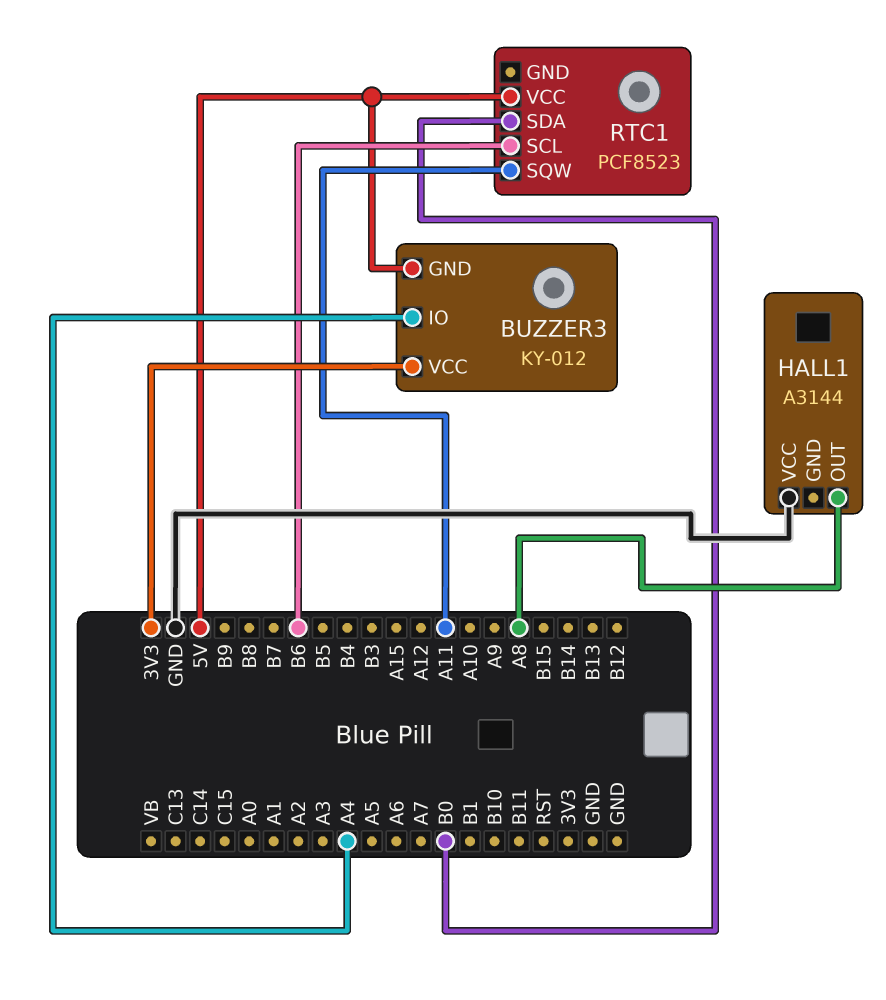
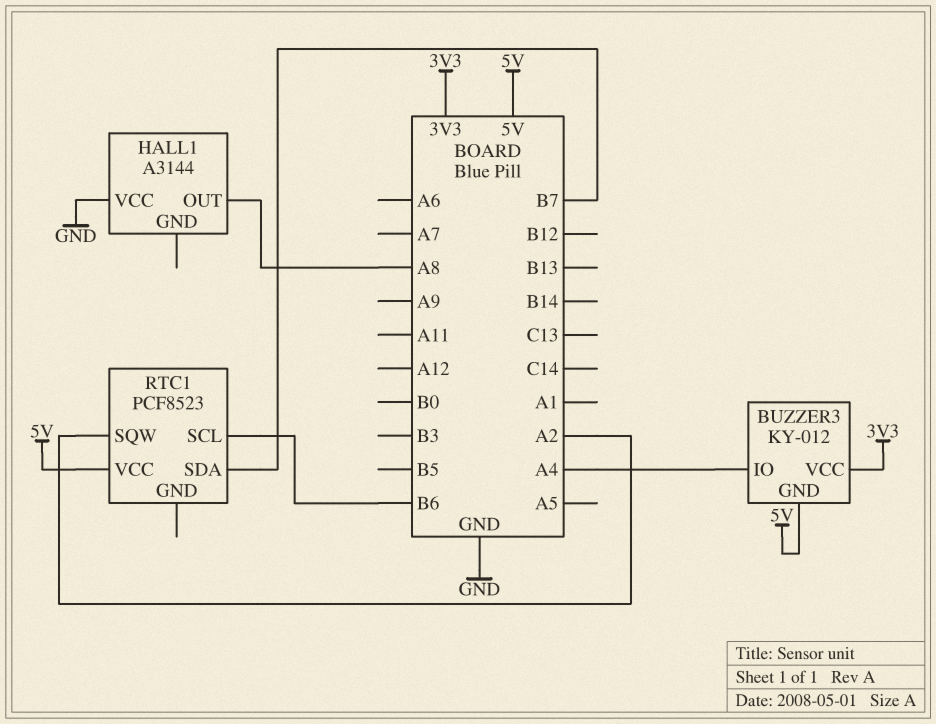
RTC1 pin SDA: B0 -> B7
RTC1 pin SQW: A11 -> A2

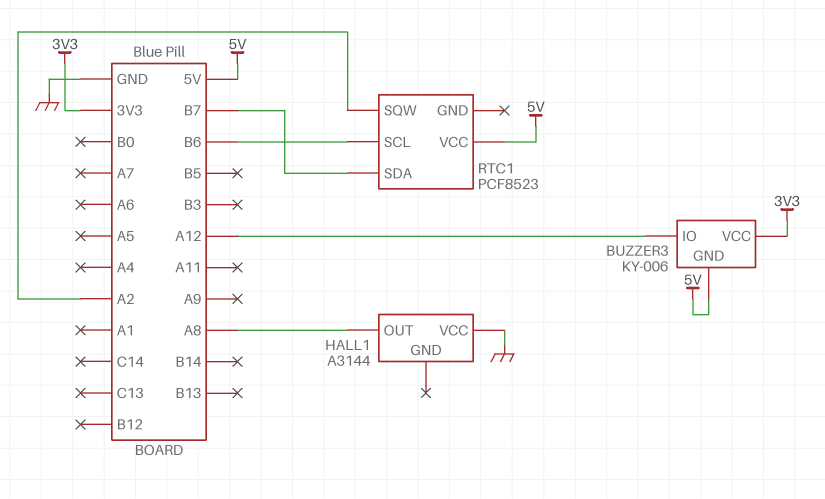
BUZZER3: KY-012 -> KY-006
BUZZER3 pin IO: A4 -> A12

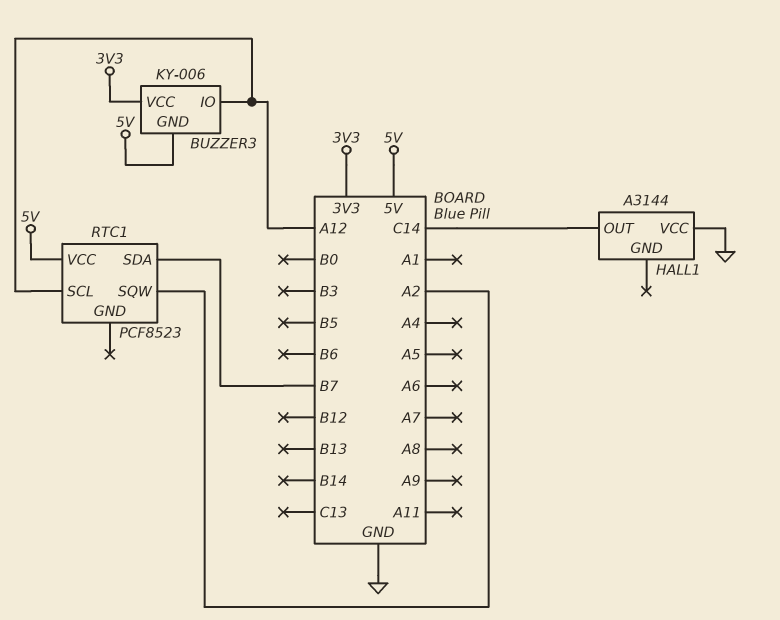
HALL1 pin OUT: A8 -> C14
RTC1 pin SCL: B6 -> A12

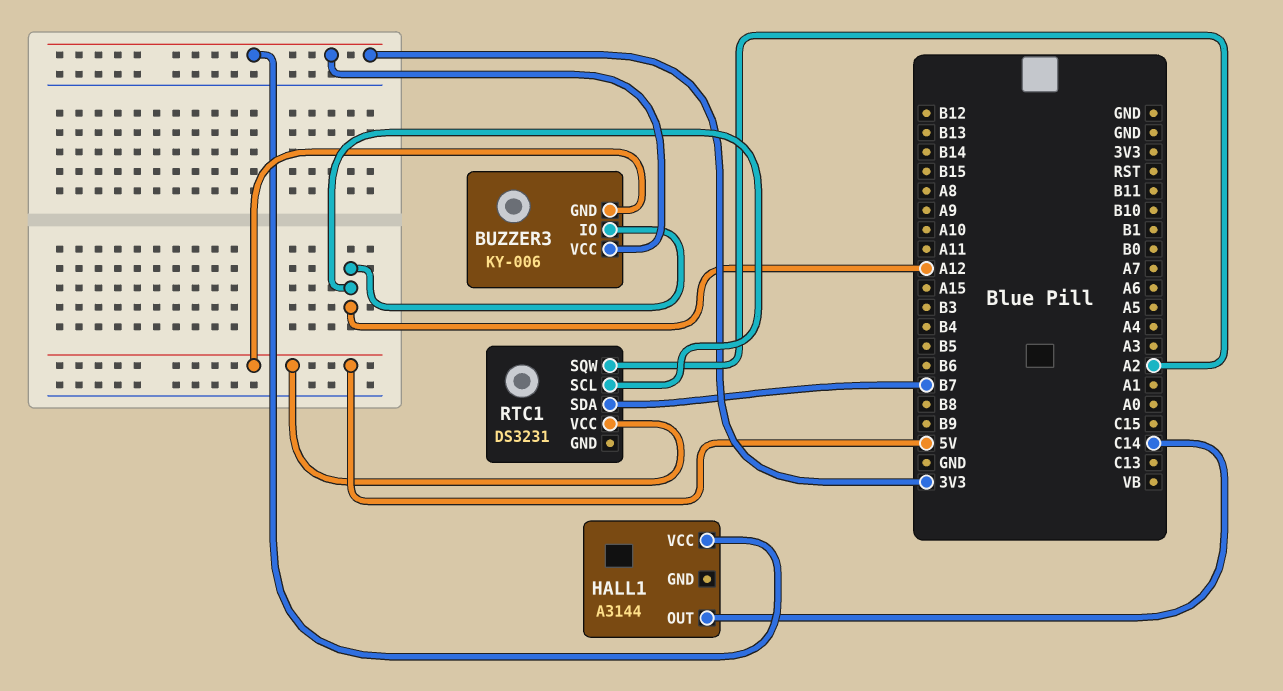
HALL1 pin VCC: GND -> 3V3
RTC1: PCF8523 -> DS3231

